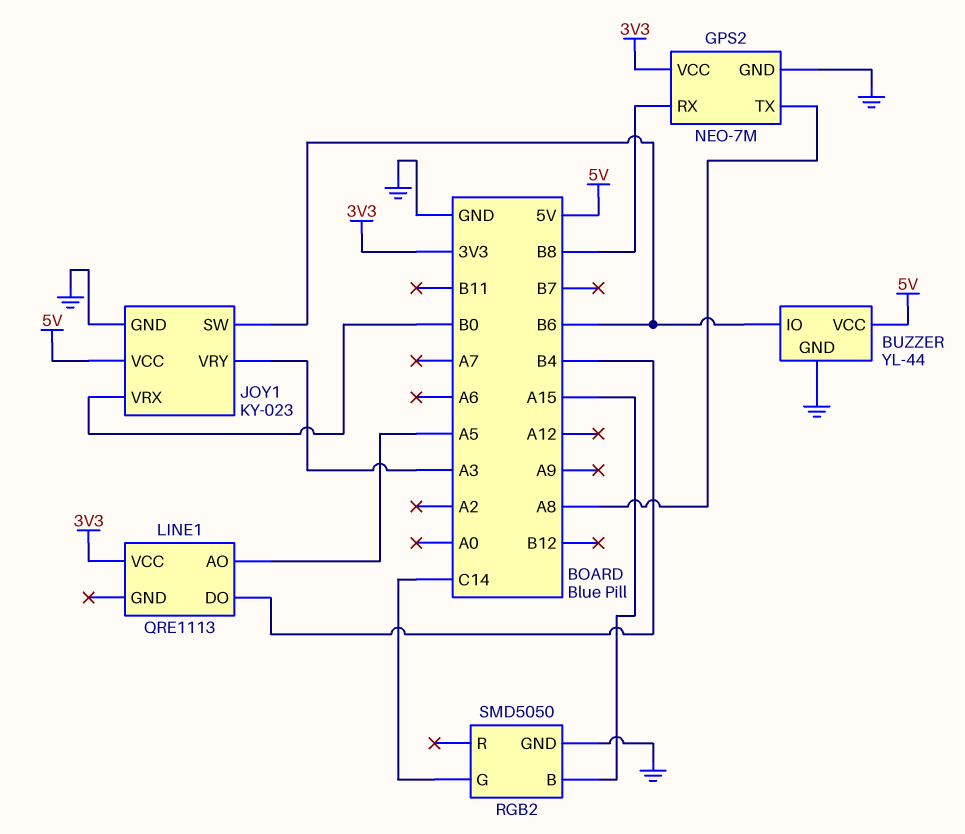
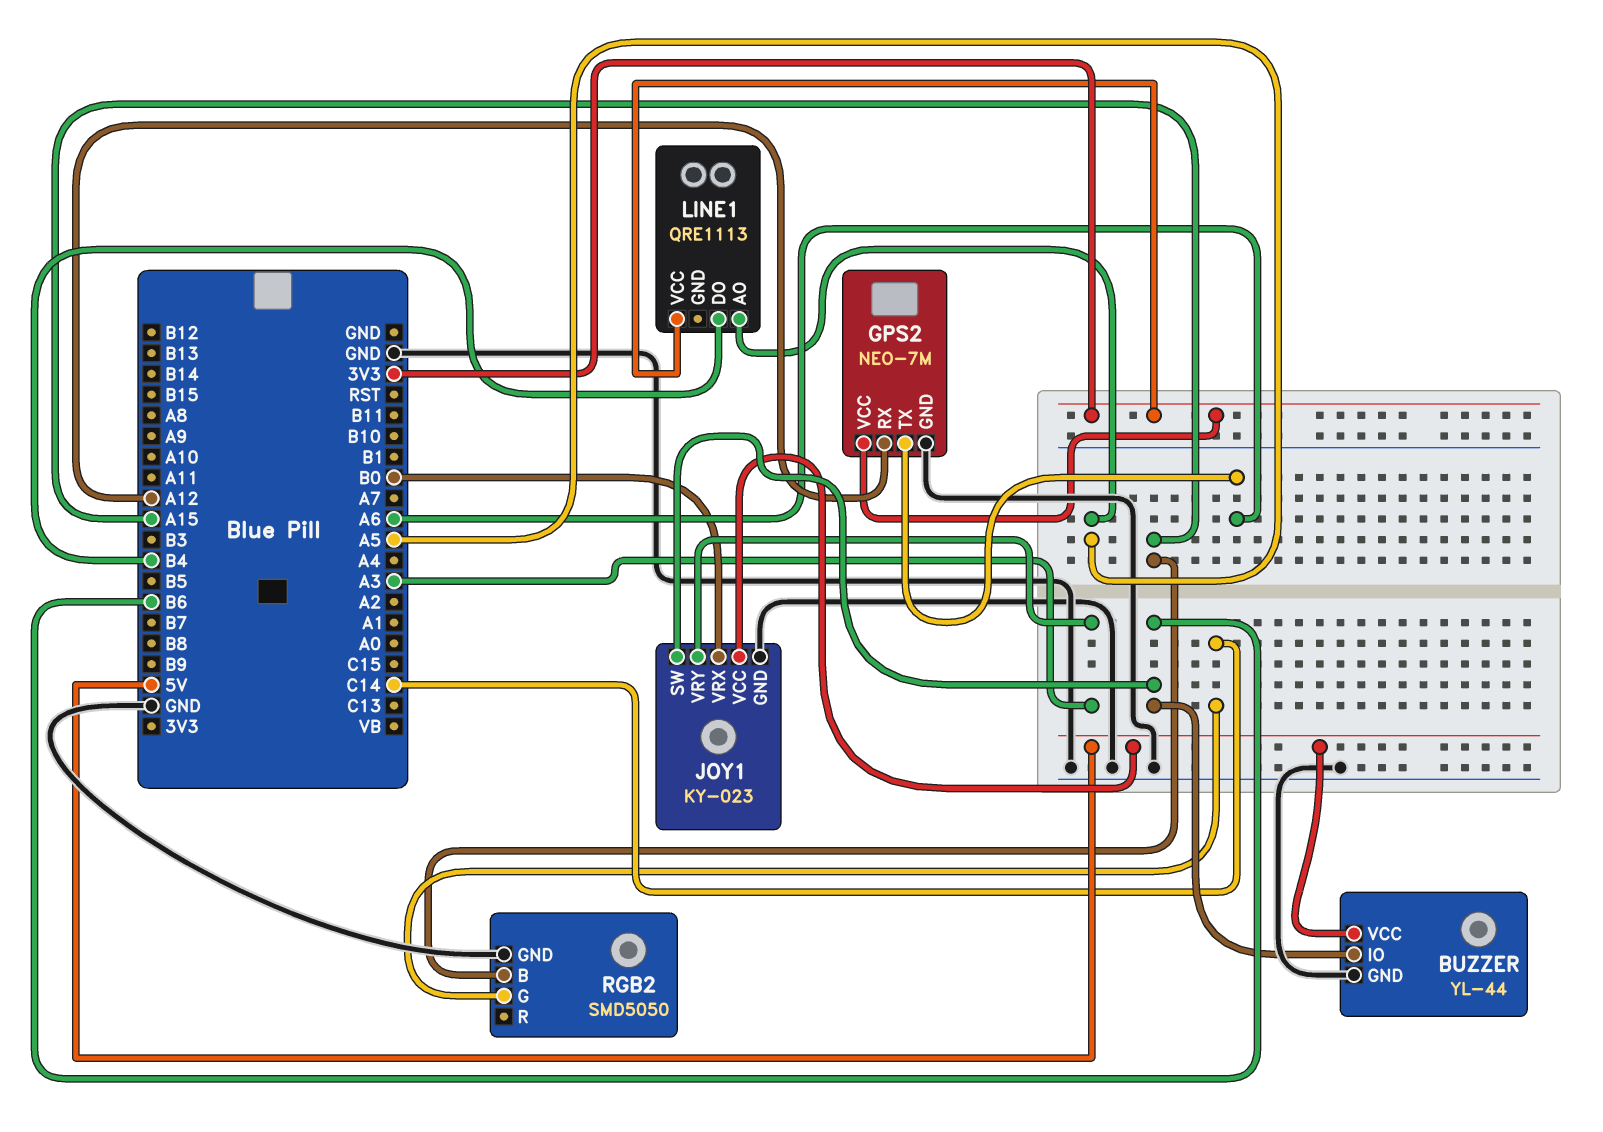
GPS2 pin RX: B8 -> A12
GPS2 pin TX: A8 -> A6

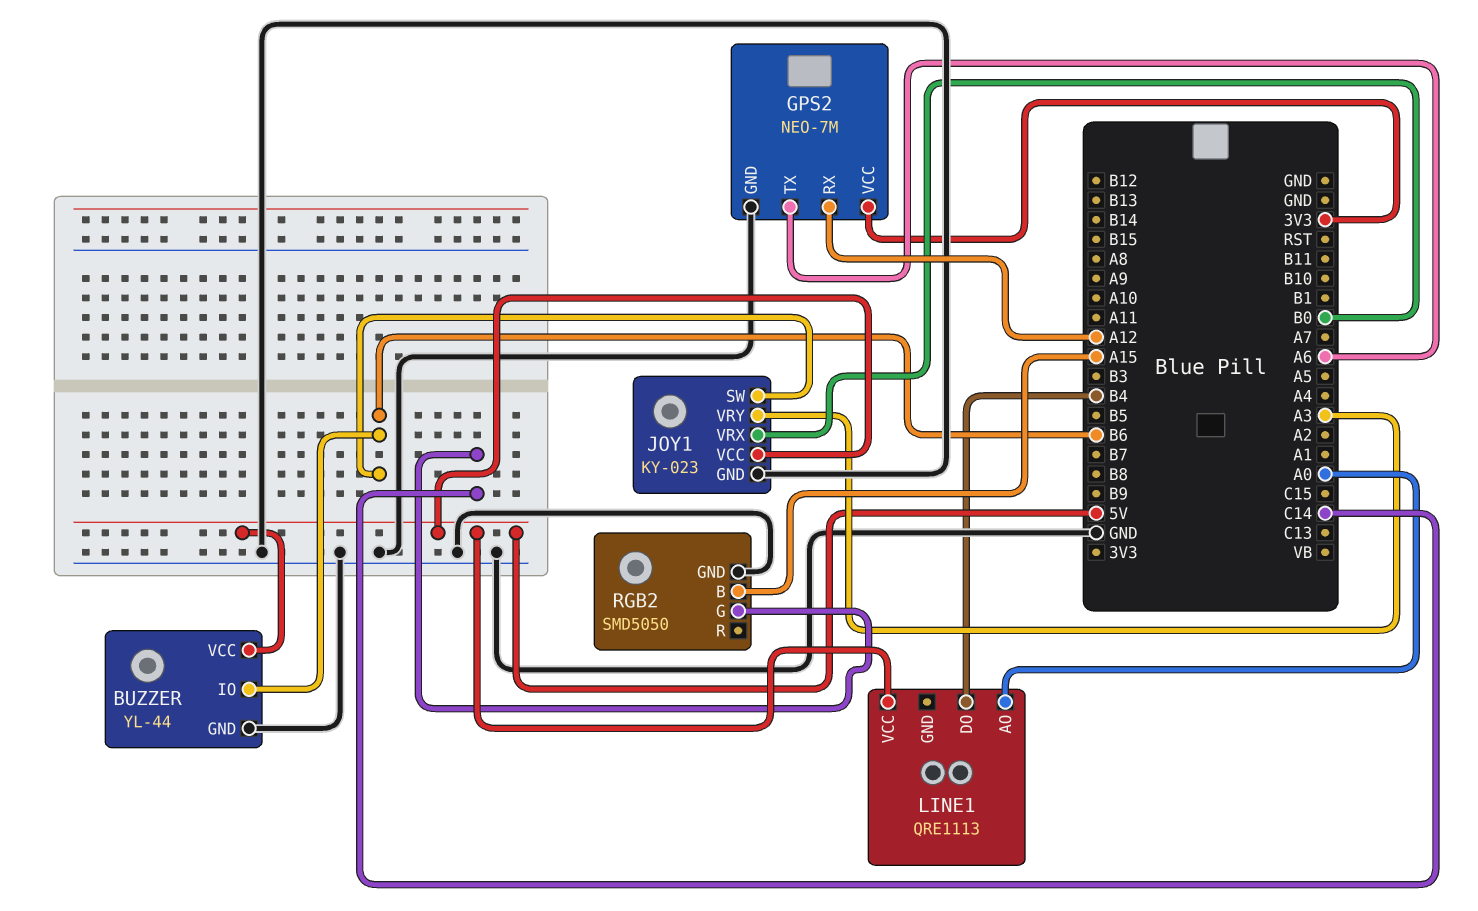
LINE1 pin AO: A5 -> A0
LINE1 pin VCC: 3V3 -> 5V

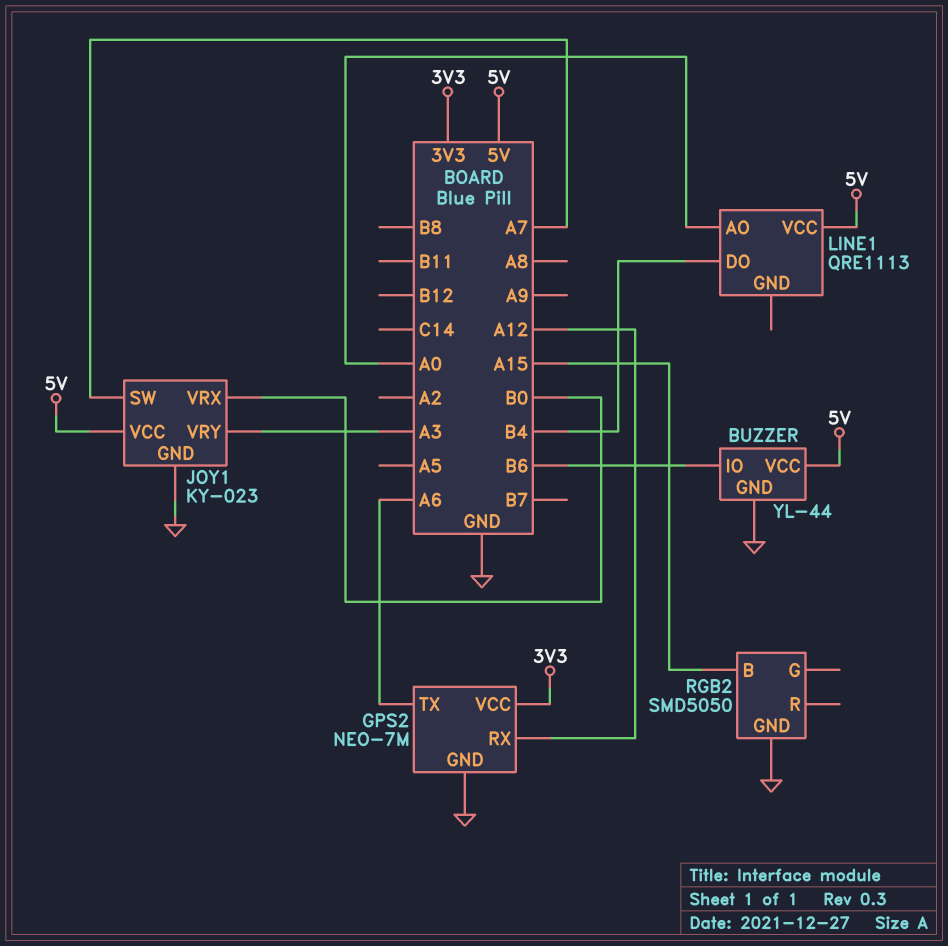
JOY1 pin SW: B6 -> A7
RGB2 pin G: C14 -> none

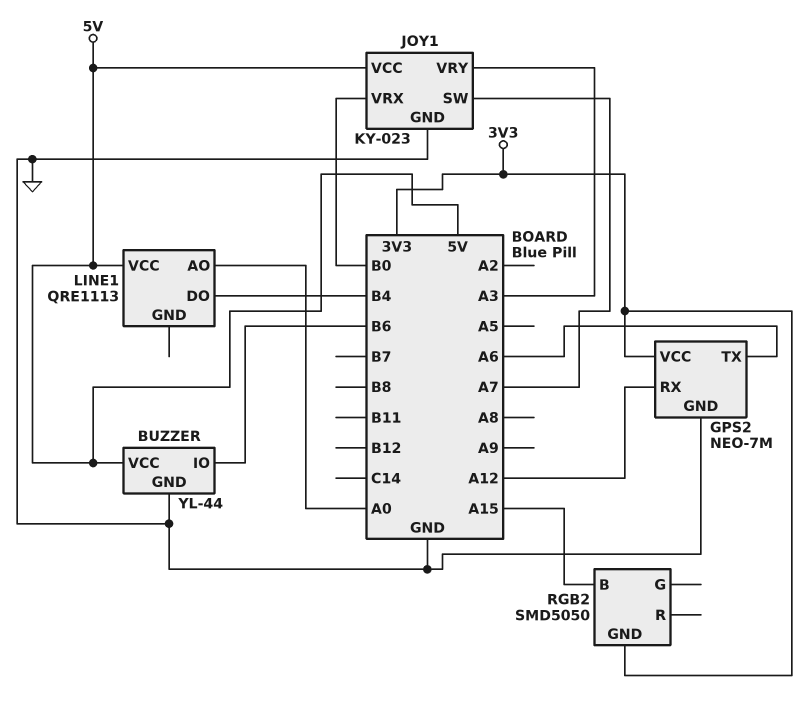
RGB2 pin GND: GND -> 3V3

